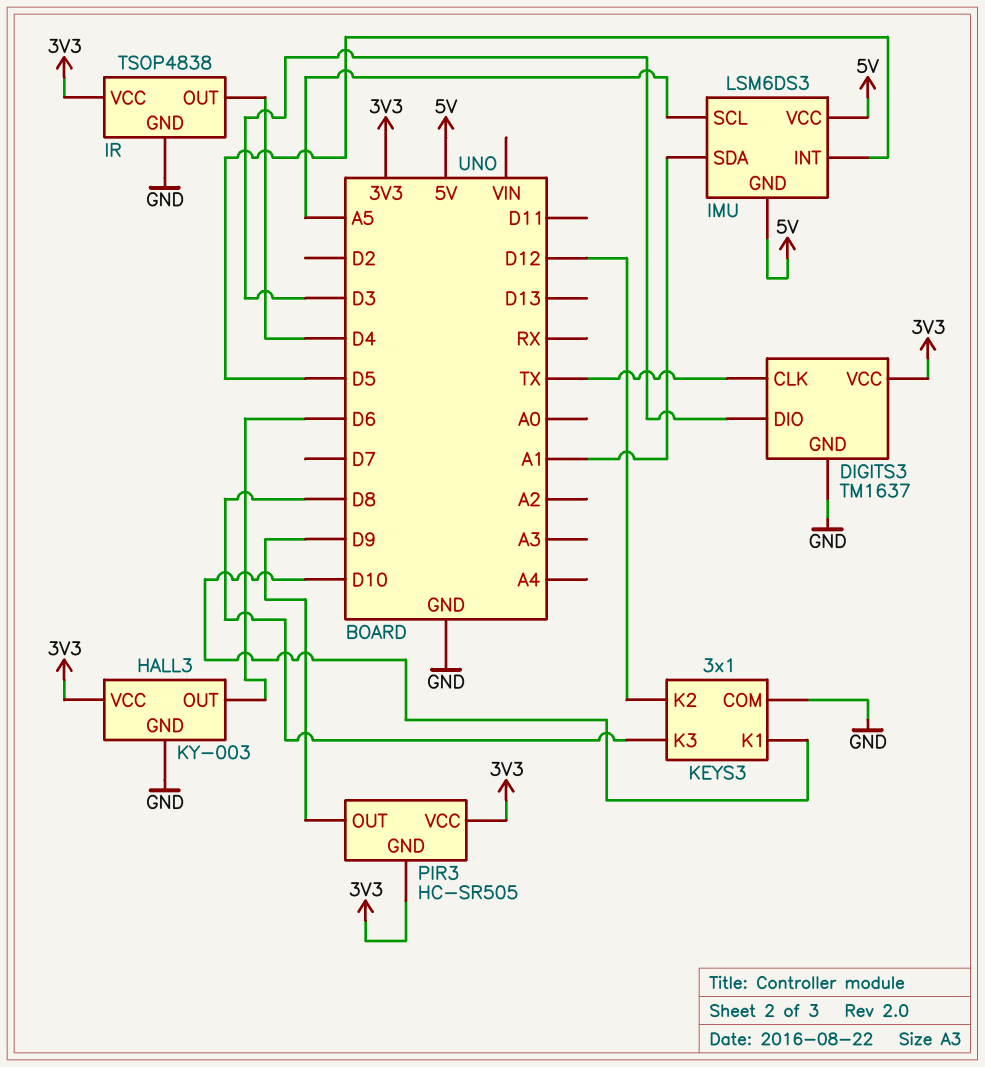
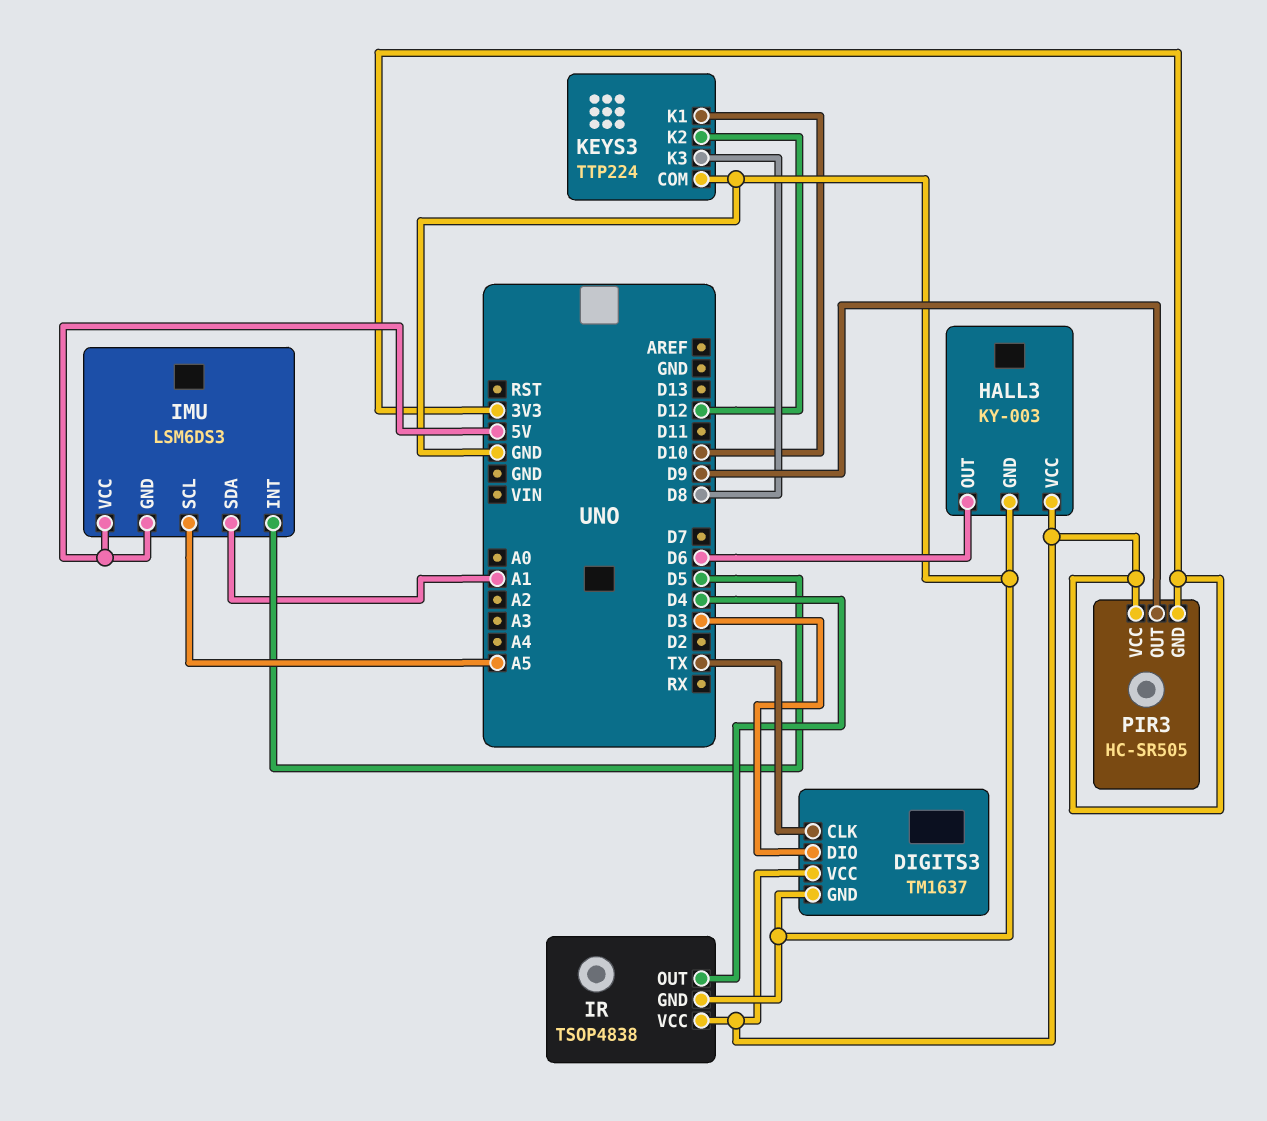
KEYS3: 3x1 -> TTP224

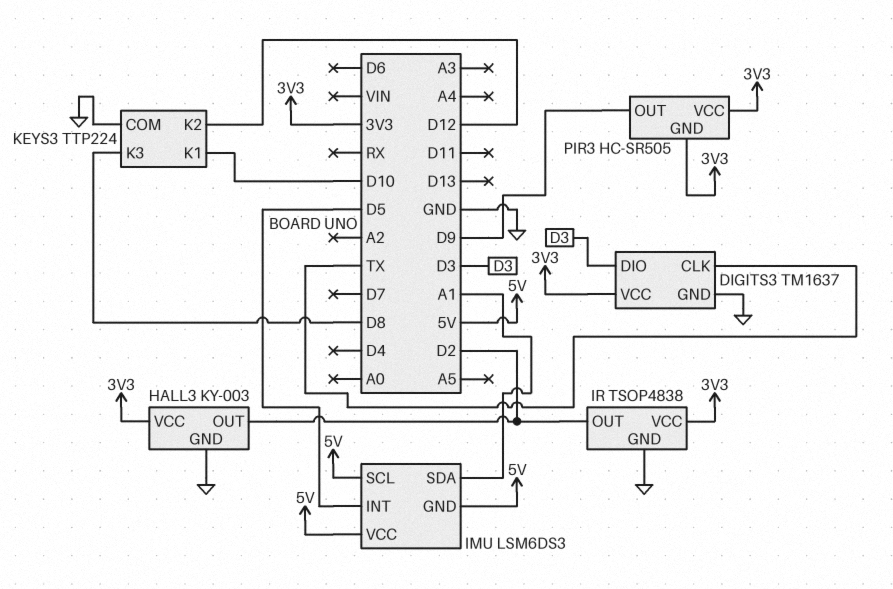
HALL3 pin OUT: D6 -> D2
IMU pin SCL: A5 -> 5V
IR pin OUT: D4 -> D2

